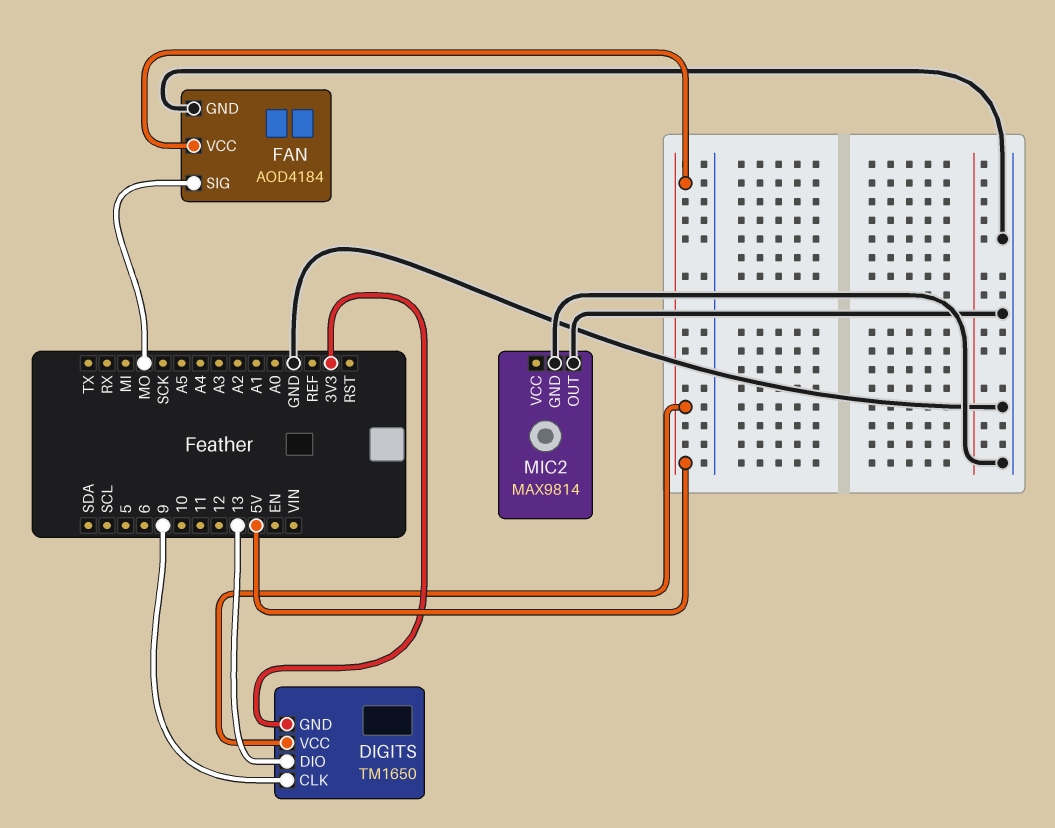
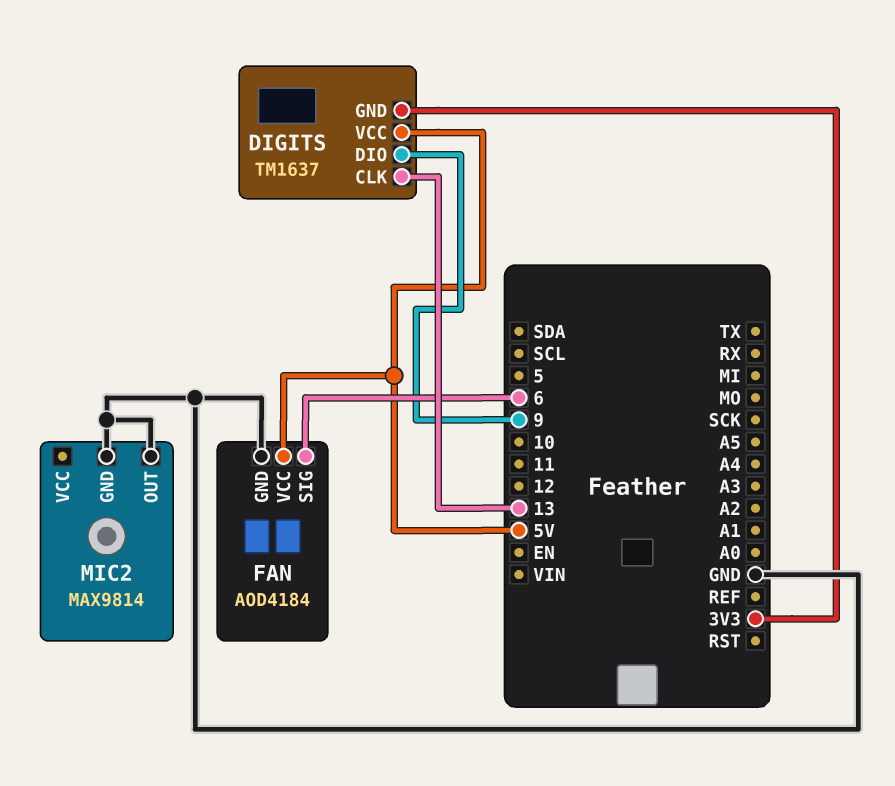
DIGITS: TM1650 -> TM1637
DIGITS pin CLK: 9 -> 13
DIGITS pin DIO: 13 -> 9
FAN pin SIG: MO -> 6

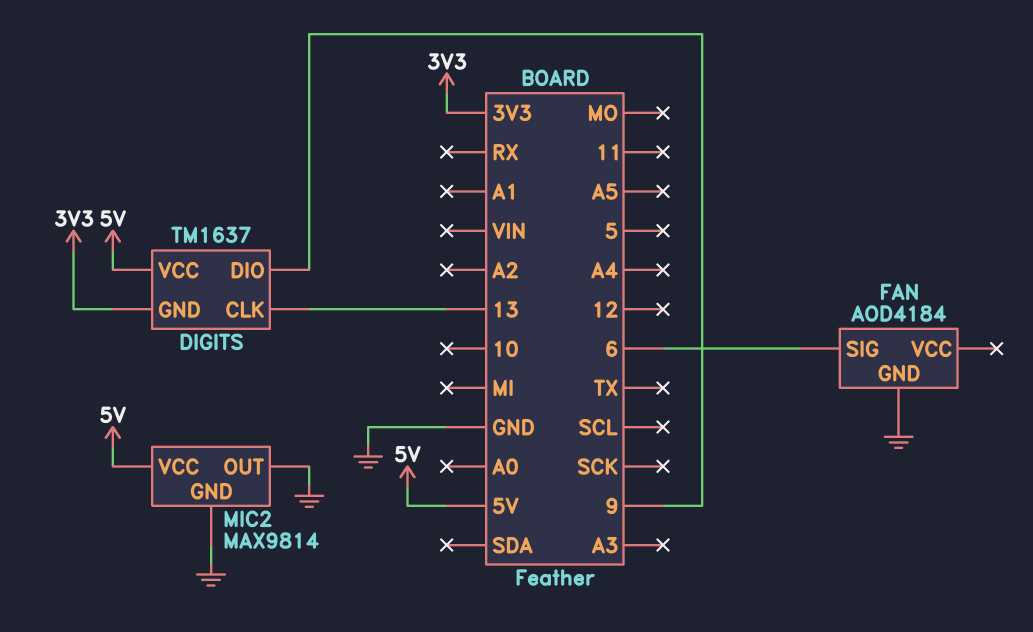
FAN pin VCC: 5V -> none
MIC2 pin VCC: none -> 5V

